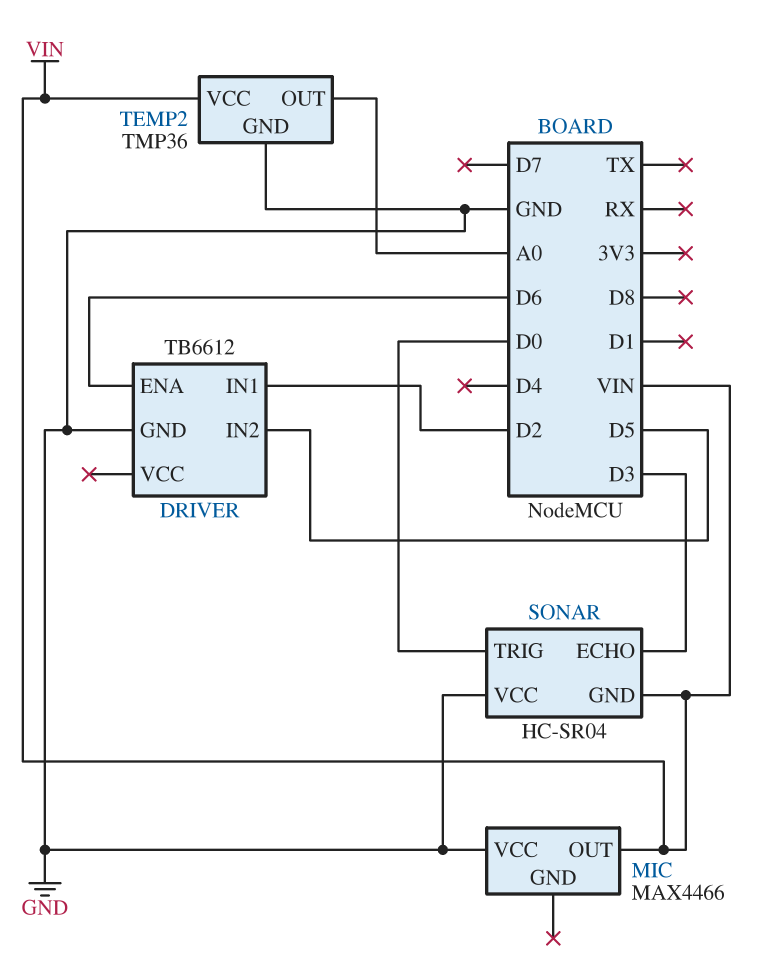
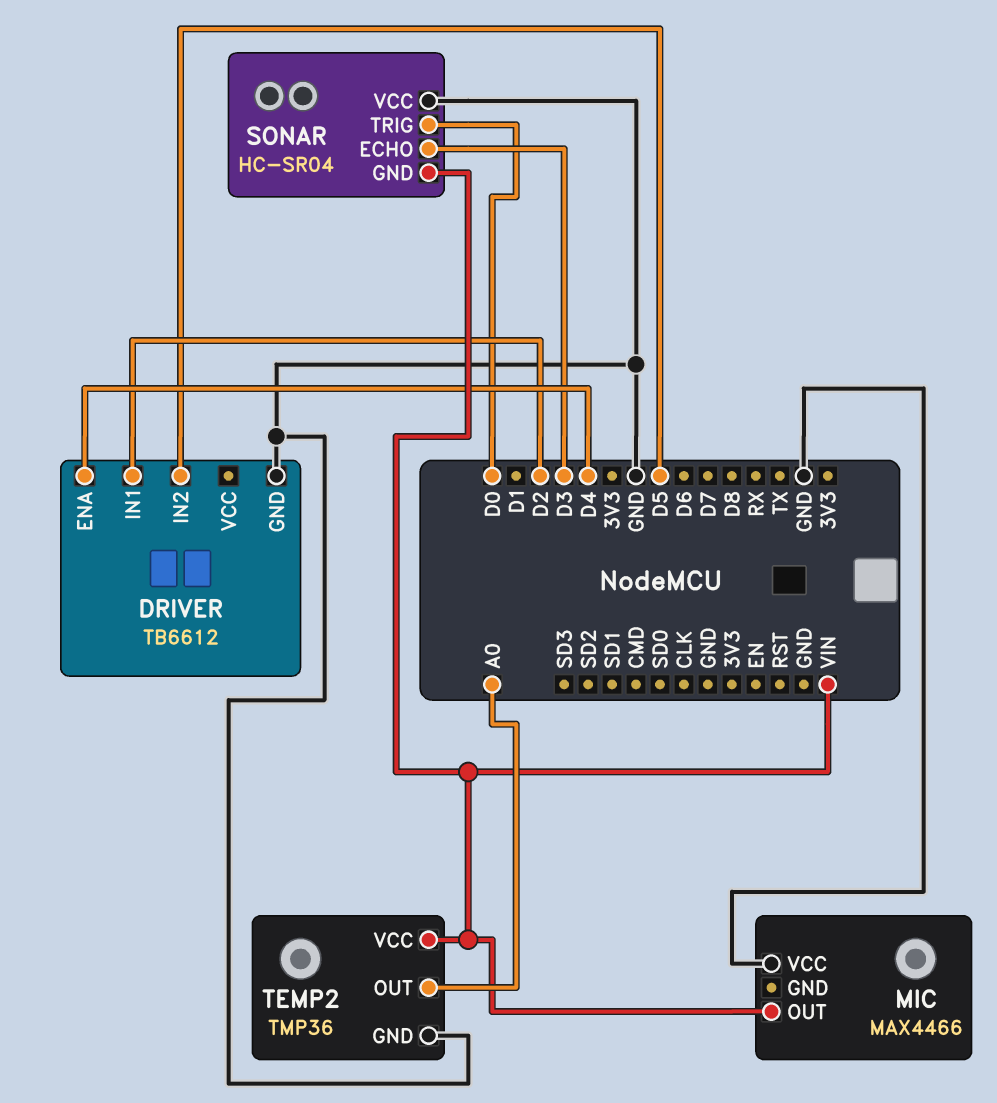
DRIVER pin ENA: D6 -> D4

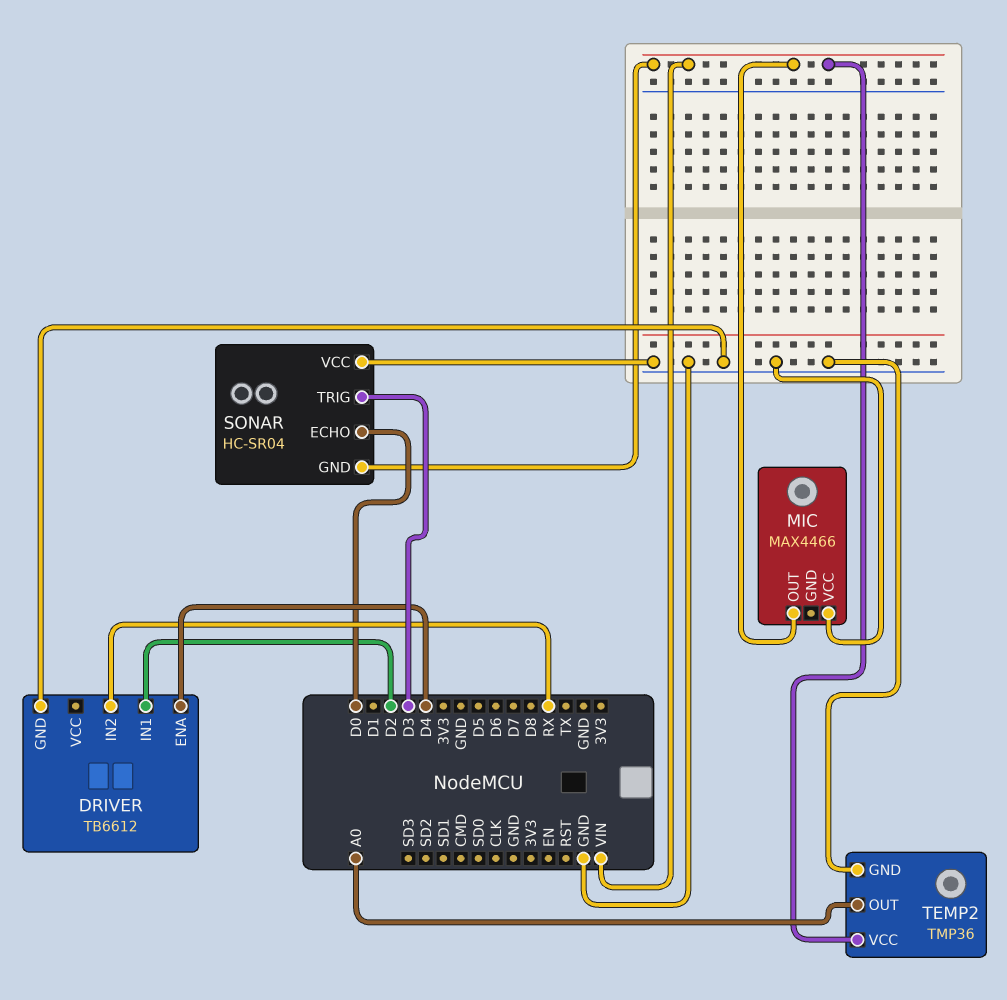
DRIVER pin IN2: D5 -> RX
SONAR pin ECHO: D3 -> D0
SONAR pin TRIG: D0 -> D3

